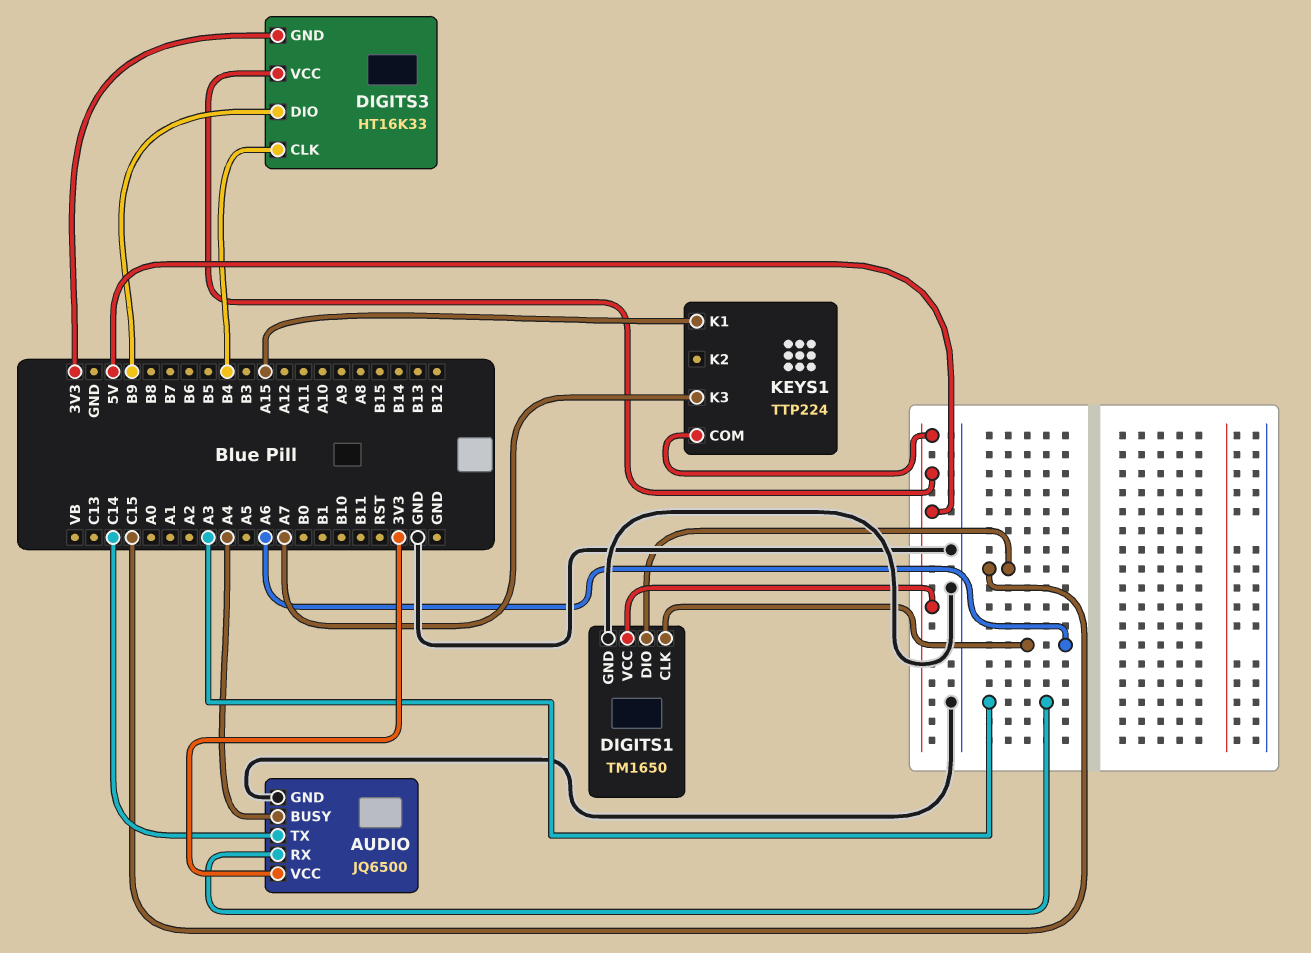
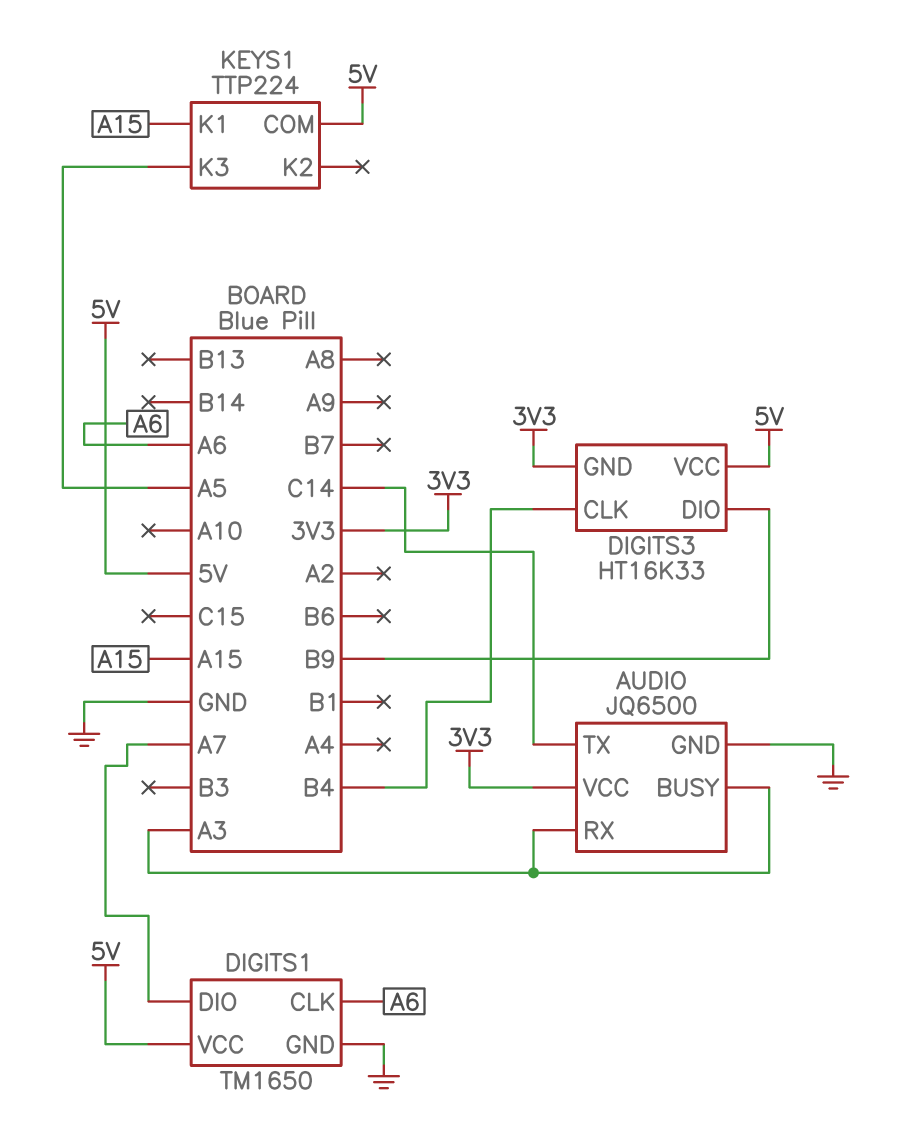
AUDIO pin BUSY: A4 -> A3
DIGITS1 pin DIO: C15 -> A7
KEYS1 pin K3: A7 -> A5

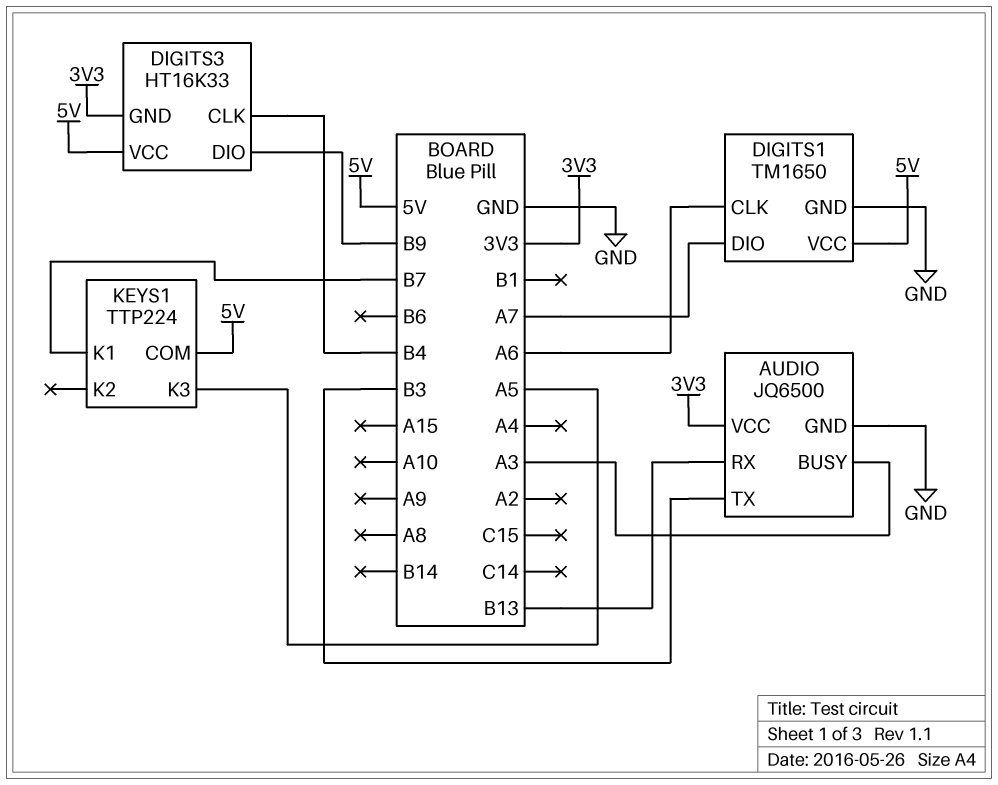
AUDIO pin RX: A3 -> B13
AUDIO pin TX: C14 -> B3
KEYS1 pin K1: A15 -> B7

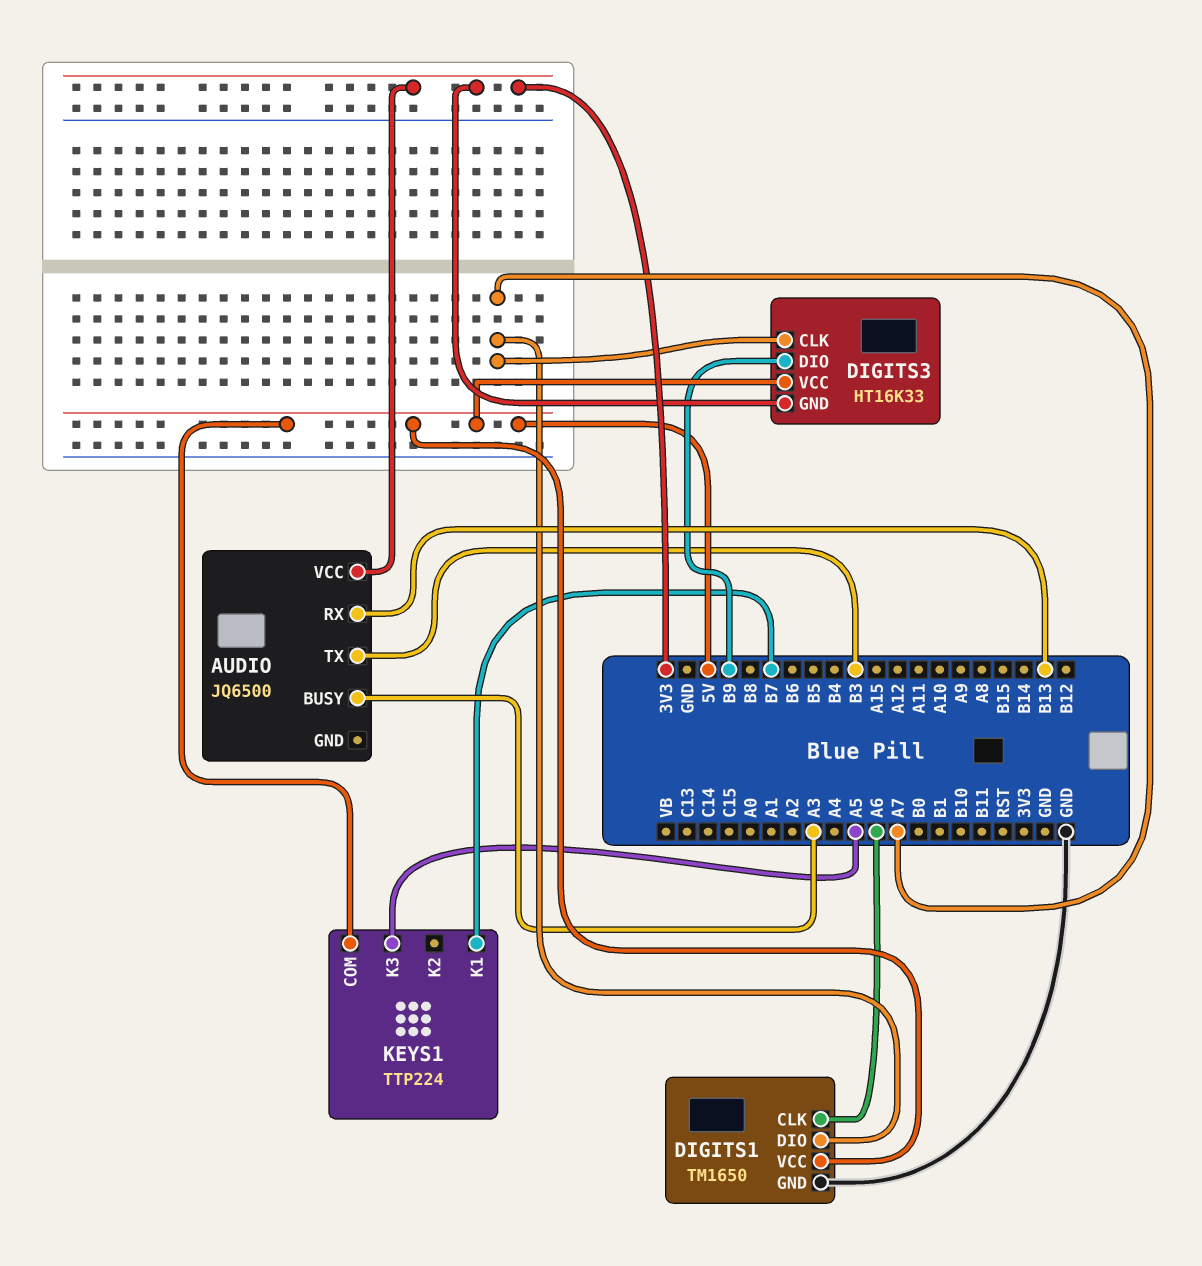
AUDIO pin GND: GND -> none
DIGITS3 pin CLK: B4 -> A7

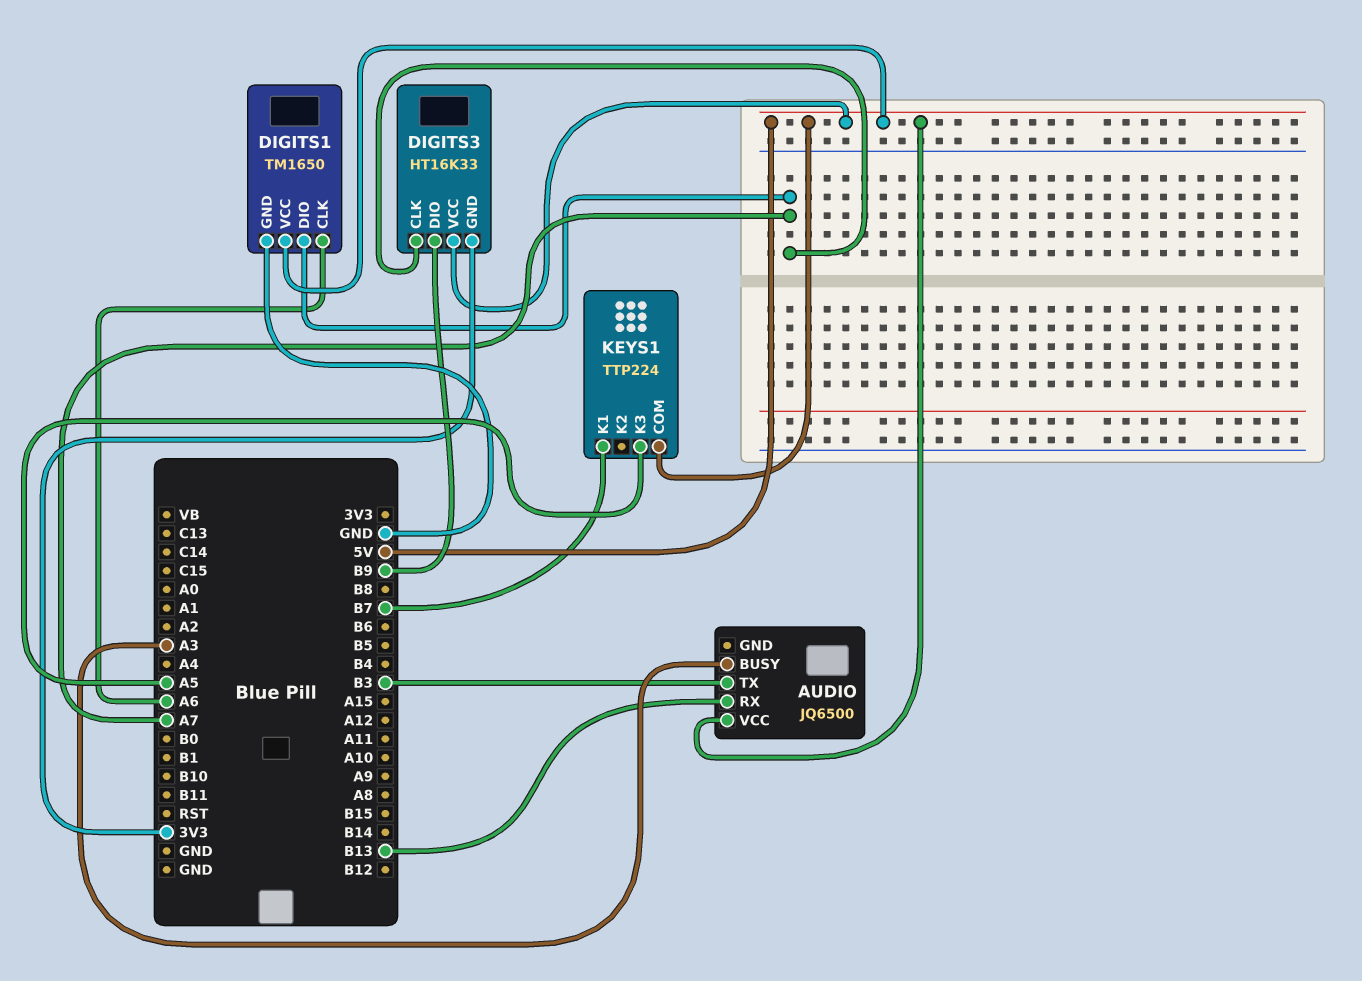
AUDIO pin VCC: 3V3 -> 5V

